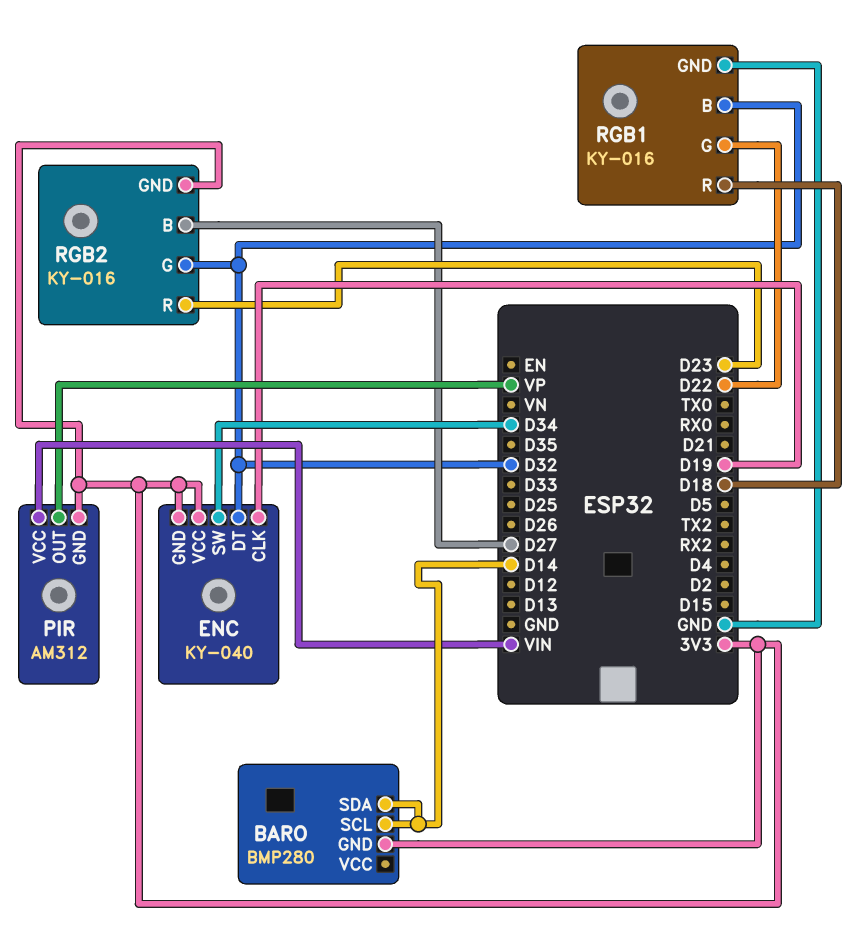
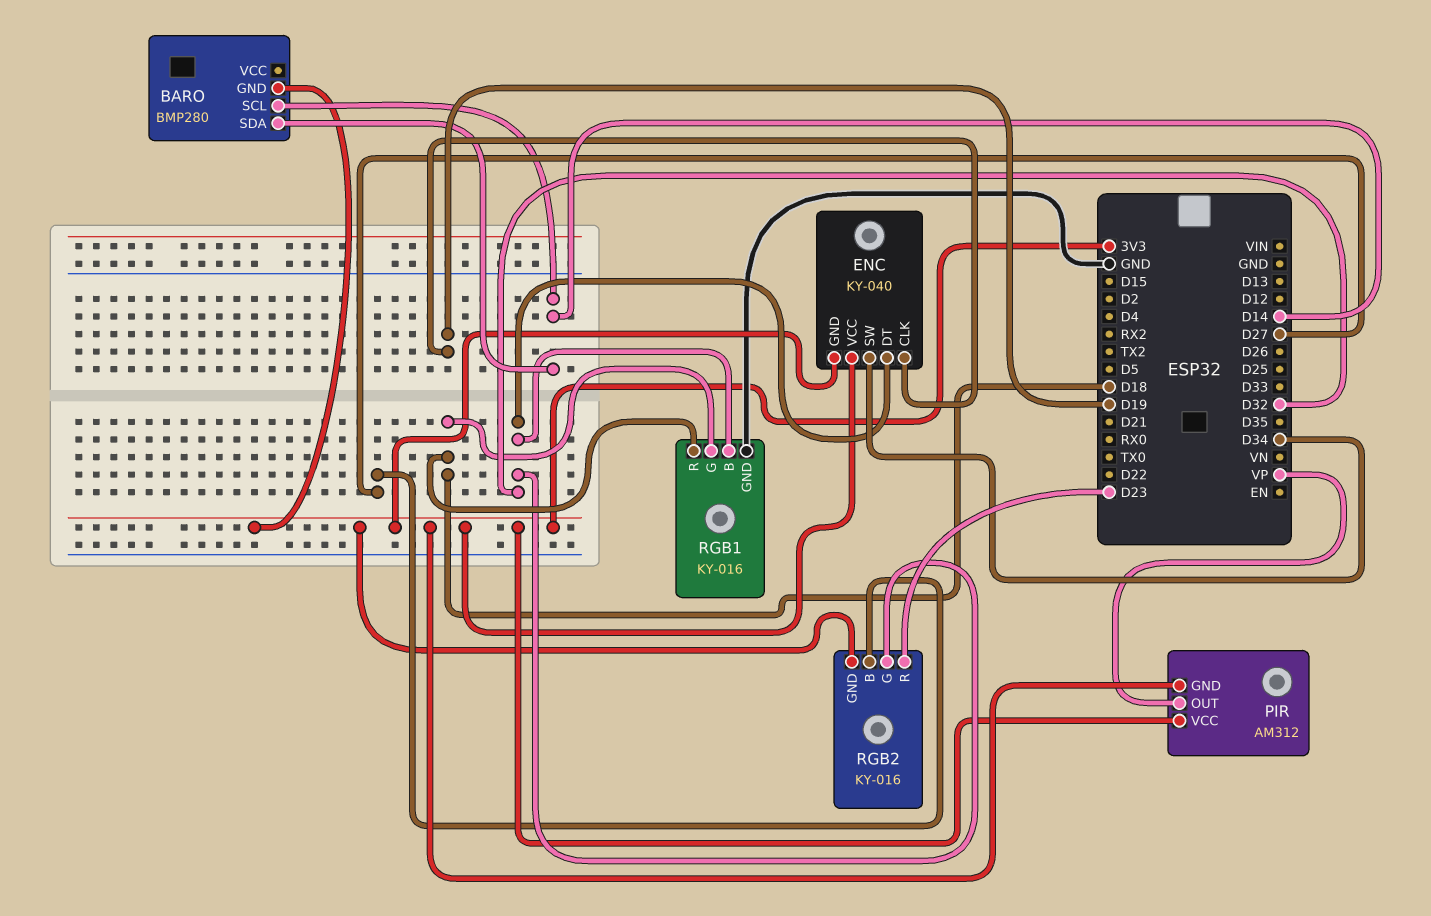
PIR pin VCC: VIN -> 3V3
RGB1 pin G: D22 -> D18

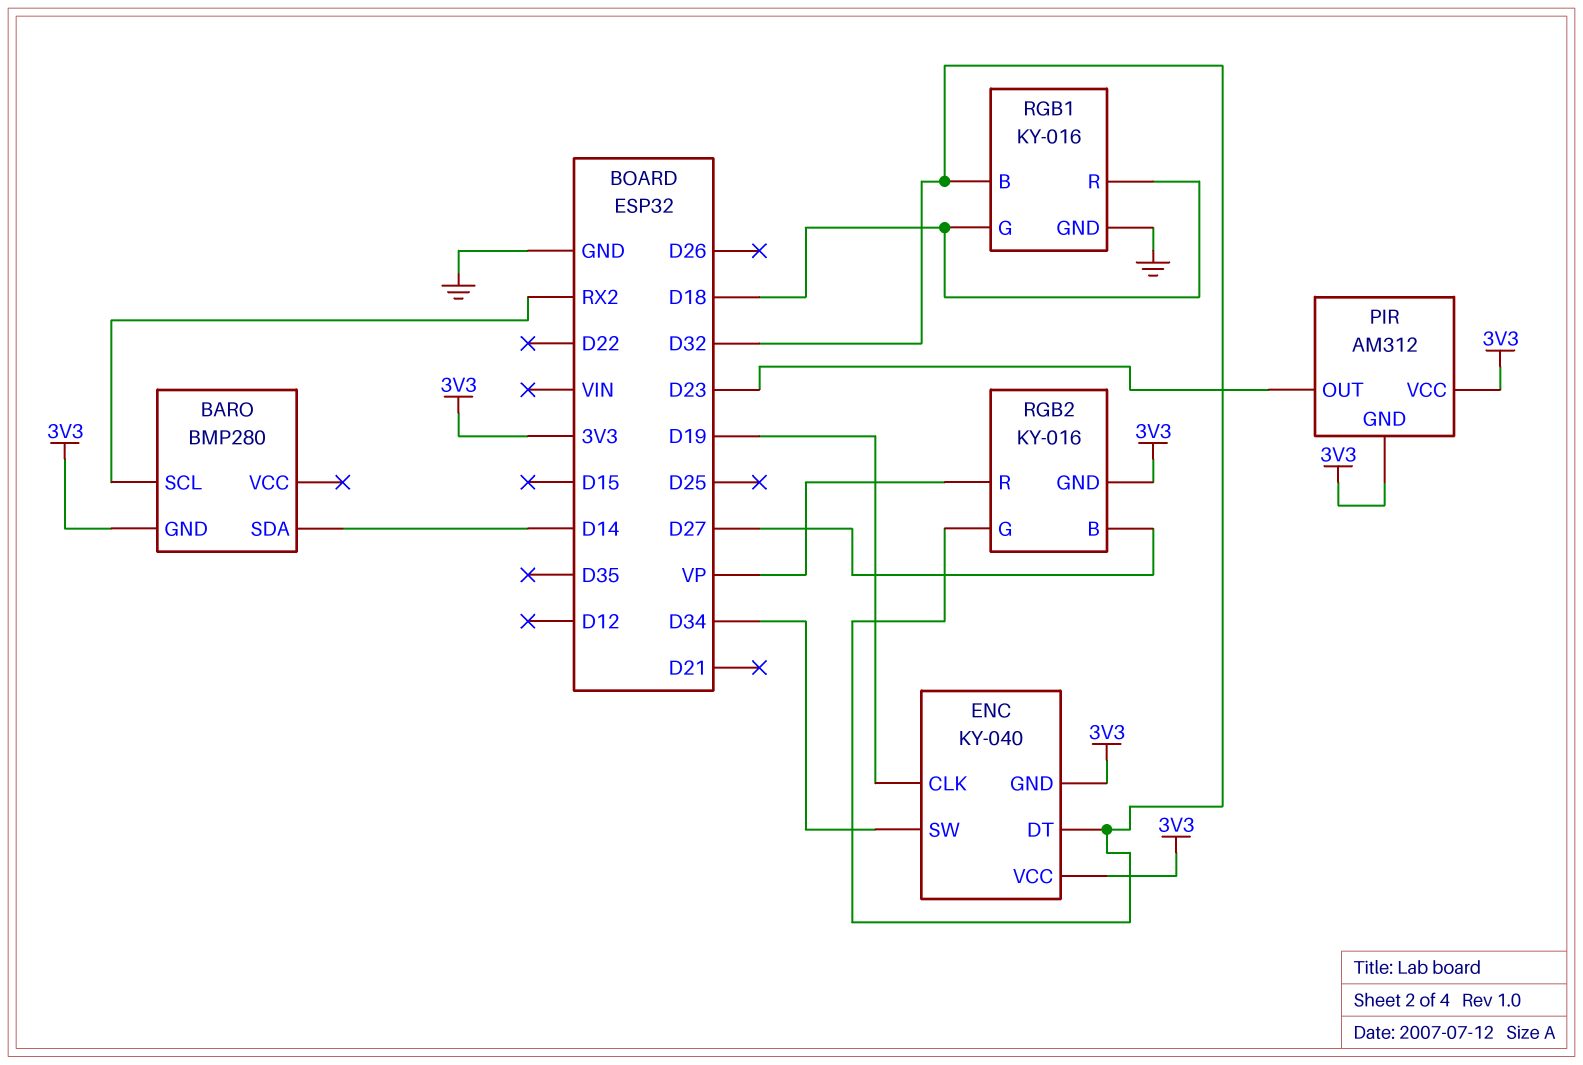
BARO pin SCL: D14 -> RX2
PIR pin OUT: VP -> D23
RGB2 pin R: D23 -> VP

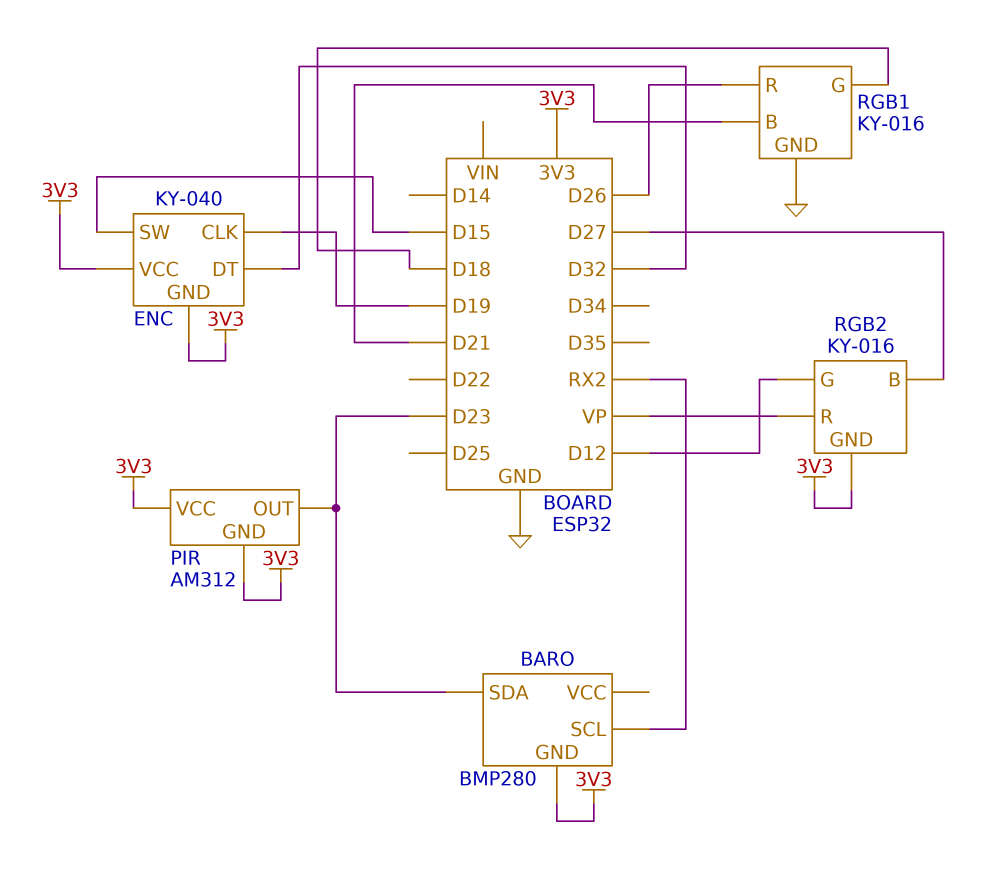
BARO pin SDA: D14 -> D23
ENC pin SW: D34 -> D15
RGB1 pin B: D32 -> D21
RGB1 pin R: D18 -> D26
RGB2 pin G: D32 -> D12

